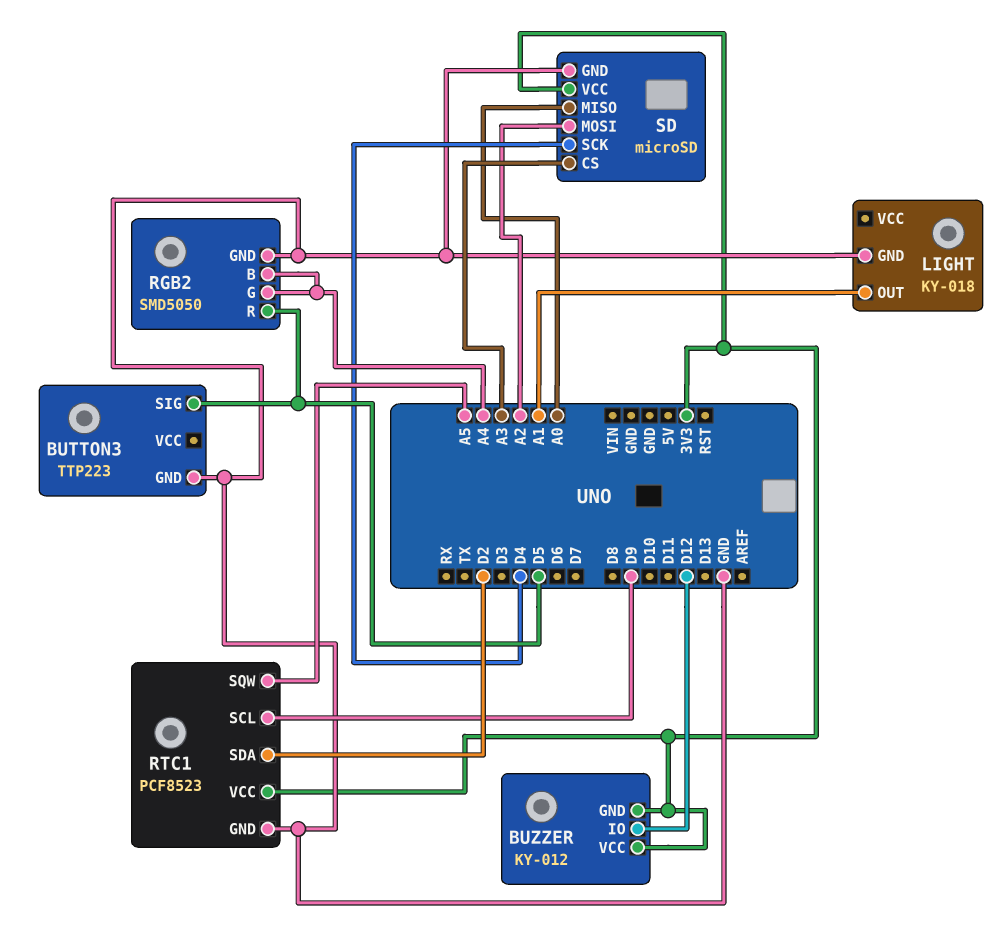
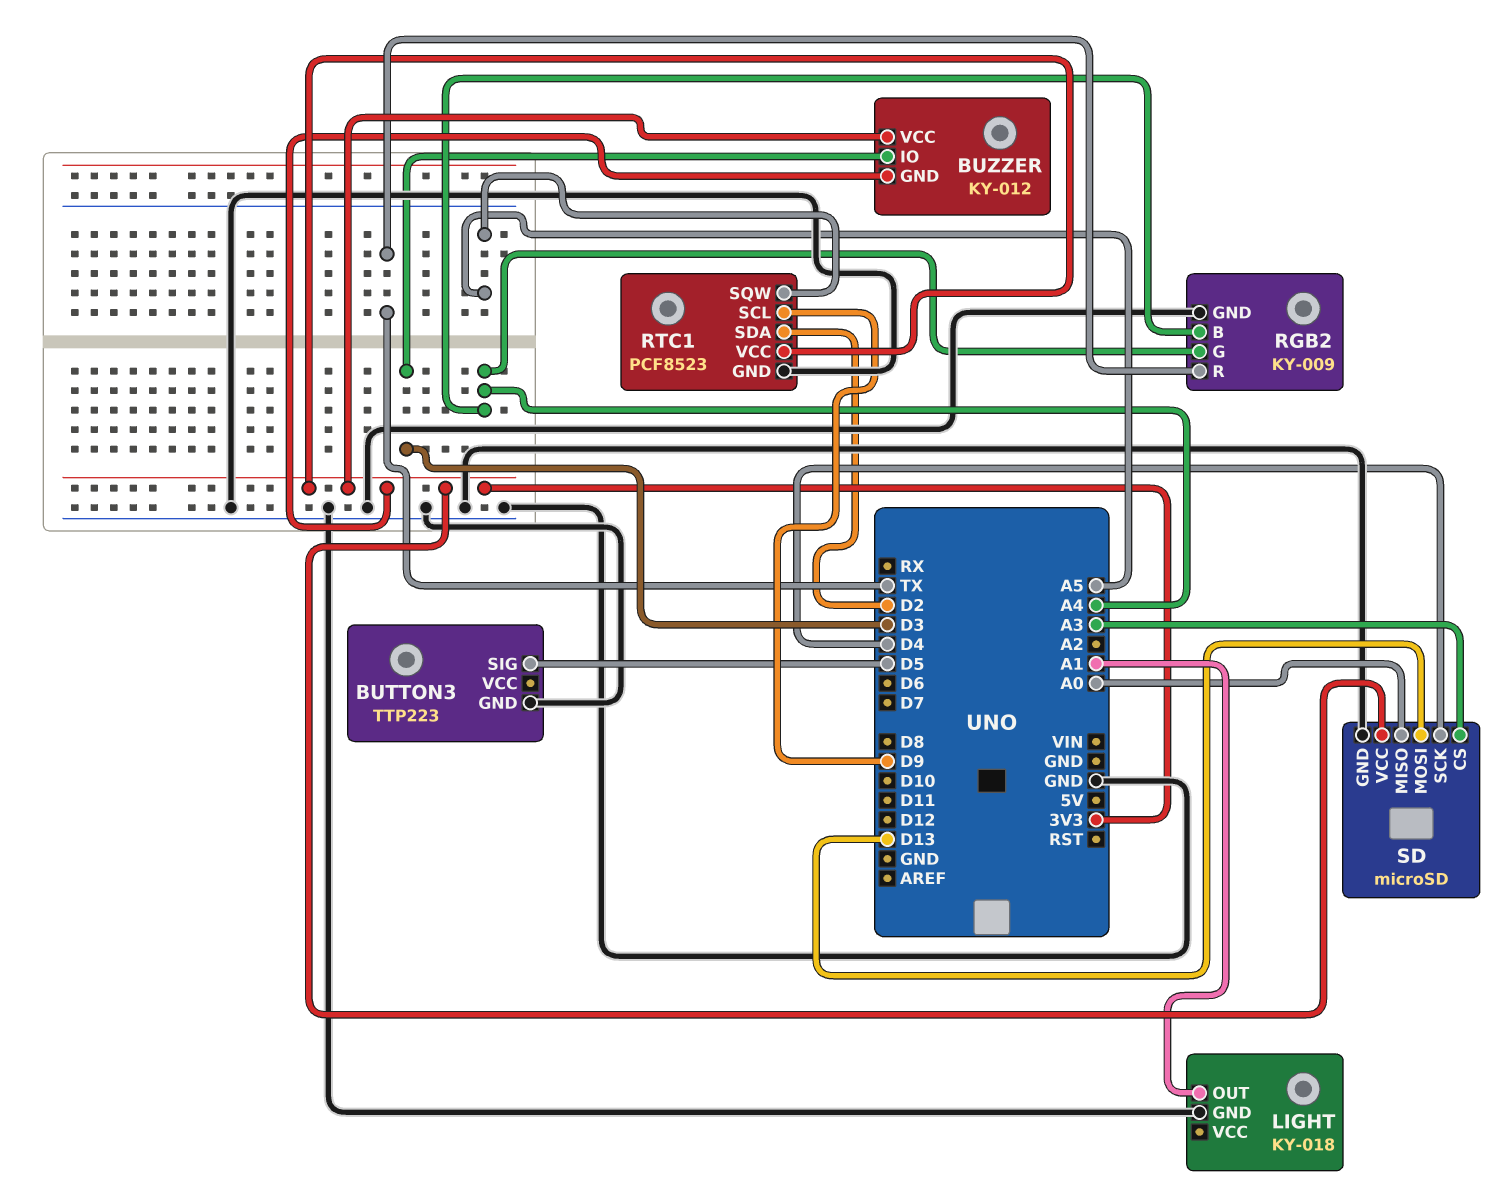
BUZZER pin IO: D12 -> D3
RGB2: SMD5050 -> KY-009
RGB2 pin R: D5 -> TX
SD pin MOSI: A2 -> D13

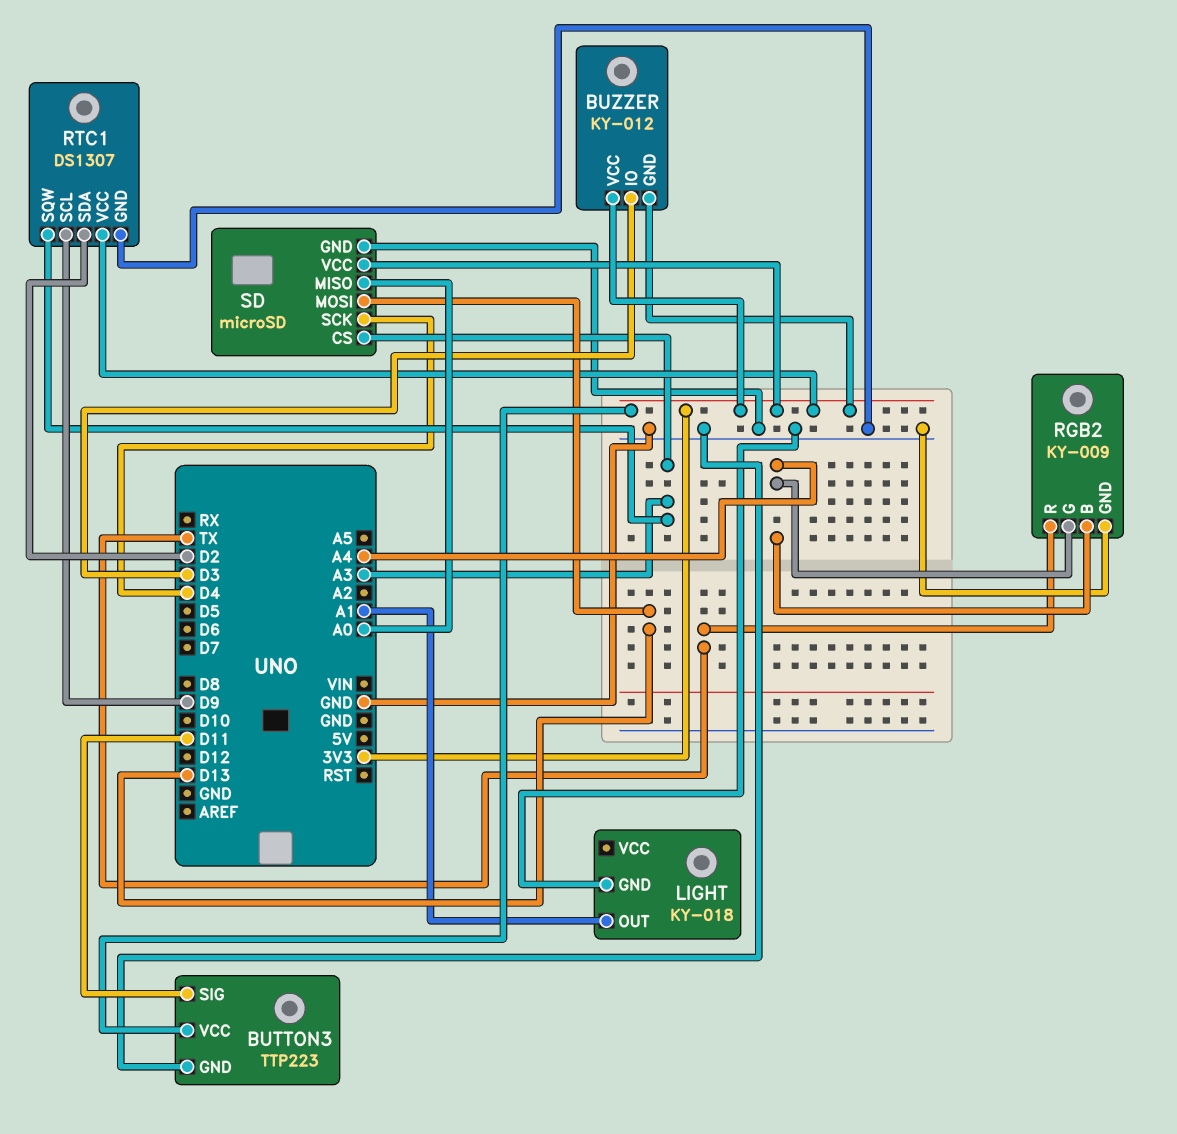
BUTTON3 pin SIG: D5 -> D11
BUTTON3 pin VCC: none -> 3V3
RTC1: PCF8523 -> DS1307
RTC1 pin SQW: A5 -> A3

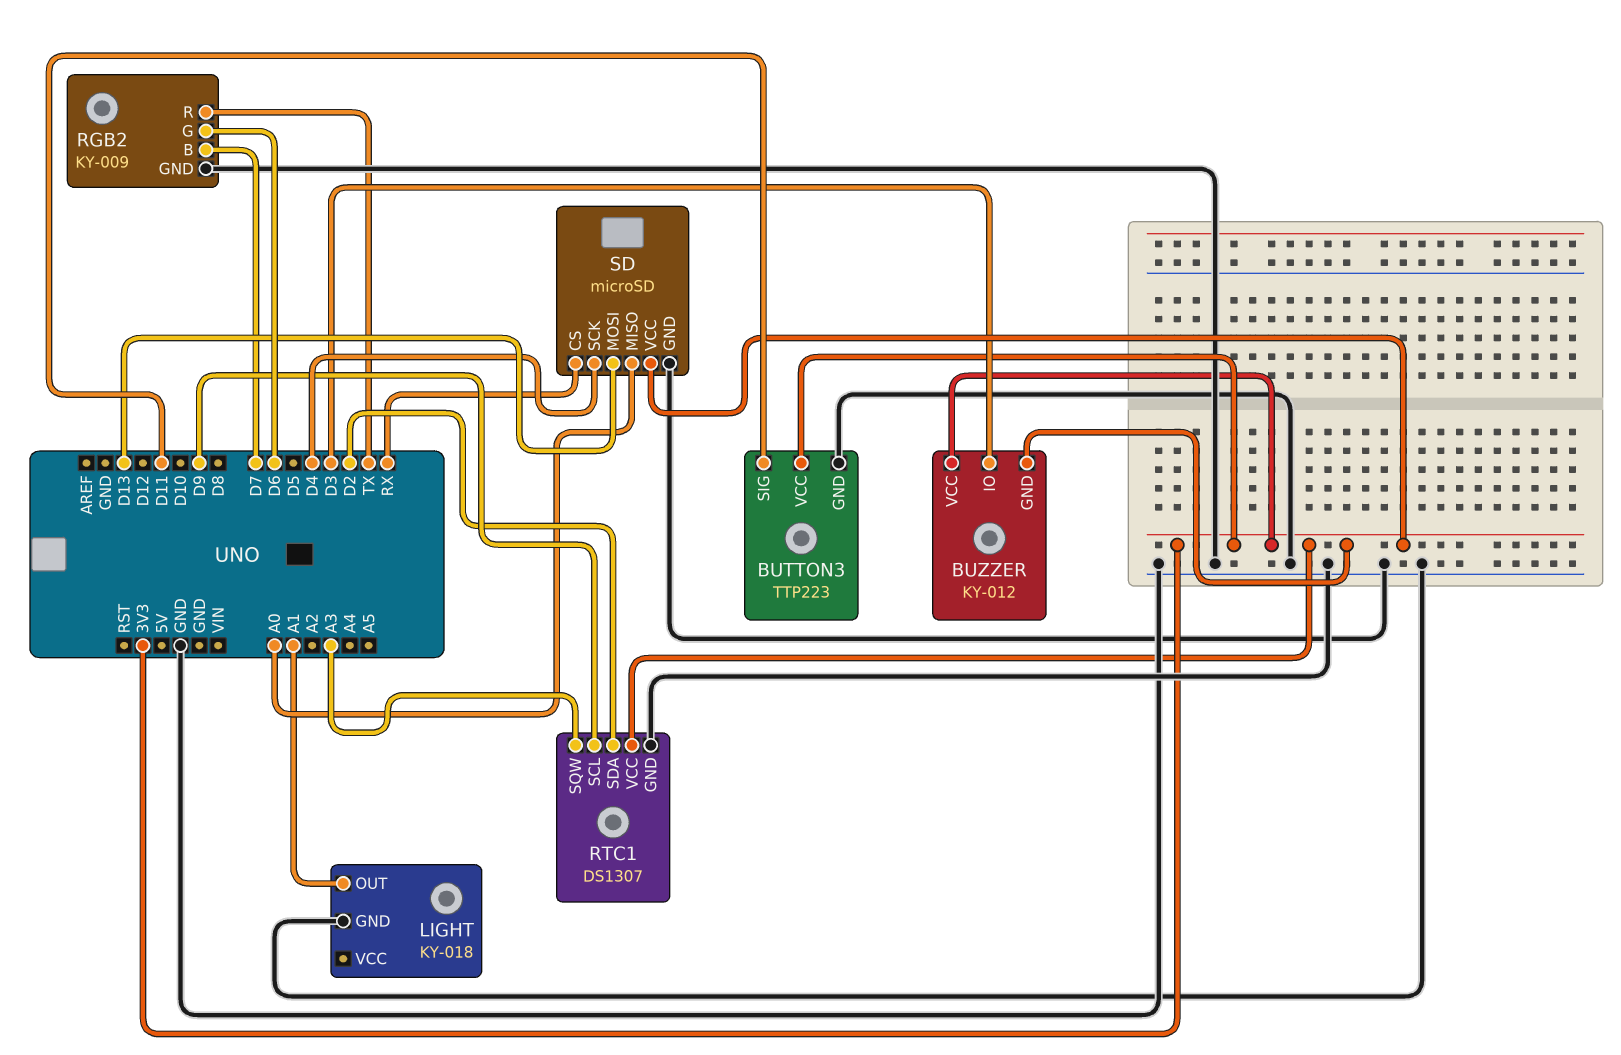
RGB2 pin B: A4 -> D7
RGB2 pin G: A4 -> D6
SD pin CS: A3 -> RX

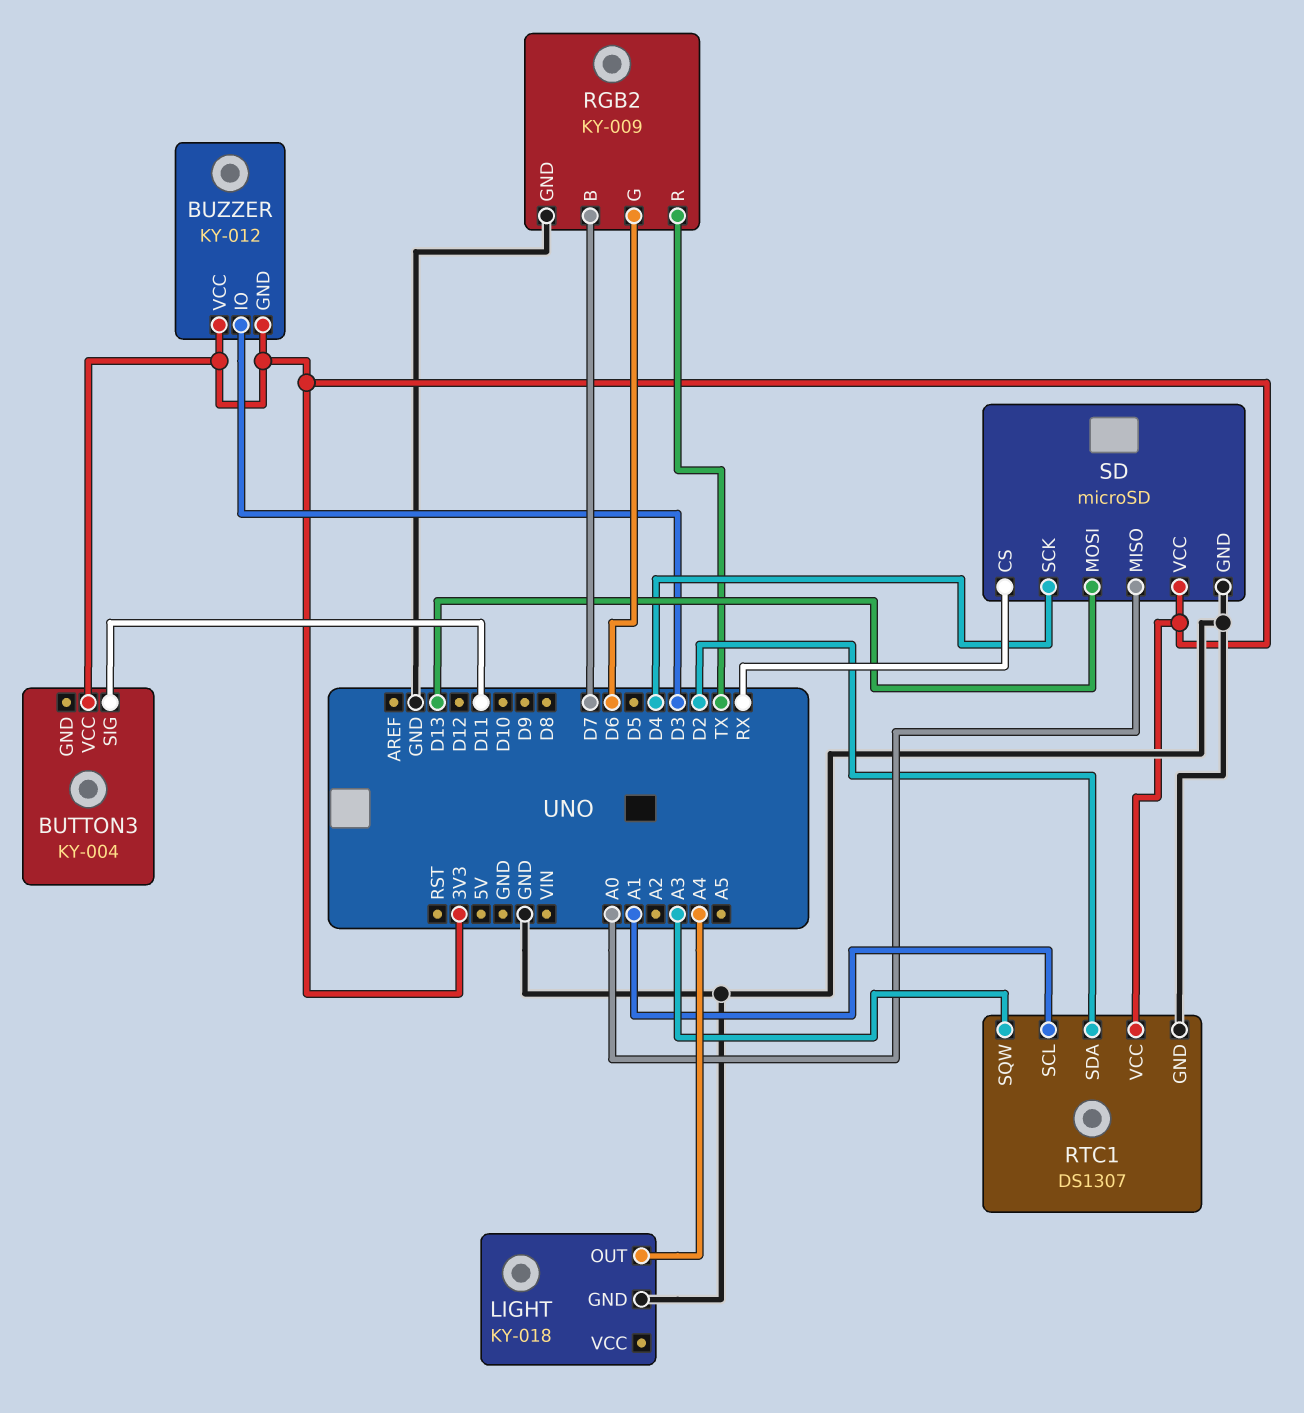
BUTTON3: TTP223 -> KY-004
BUTTON3 pin GND: GND -> none
LIGHT pin OUT: A1 -> A4
RTC1 pin SCL: D9 -> A1

